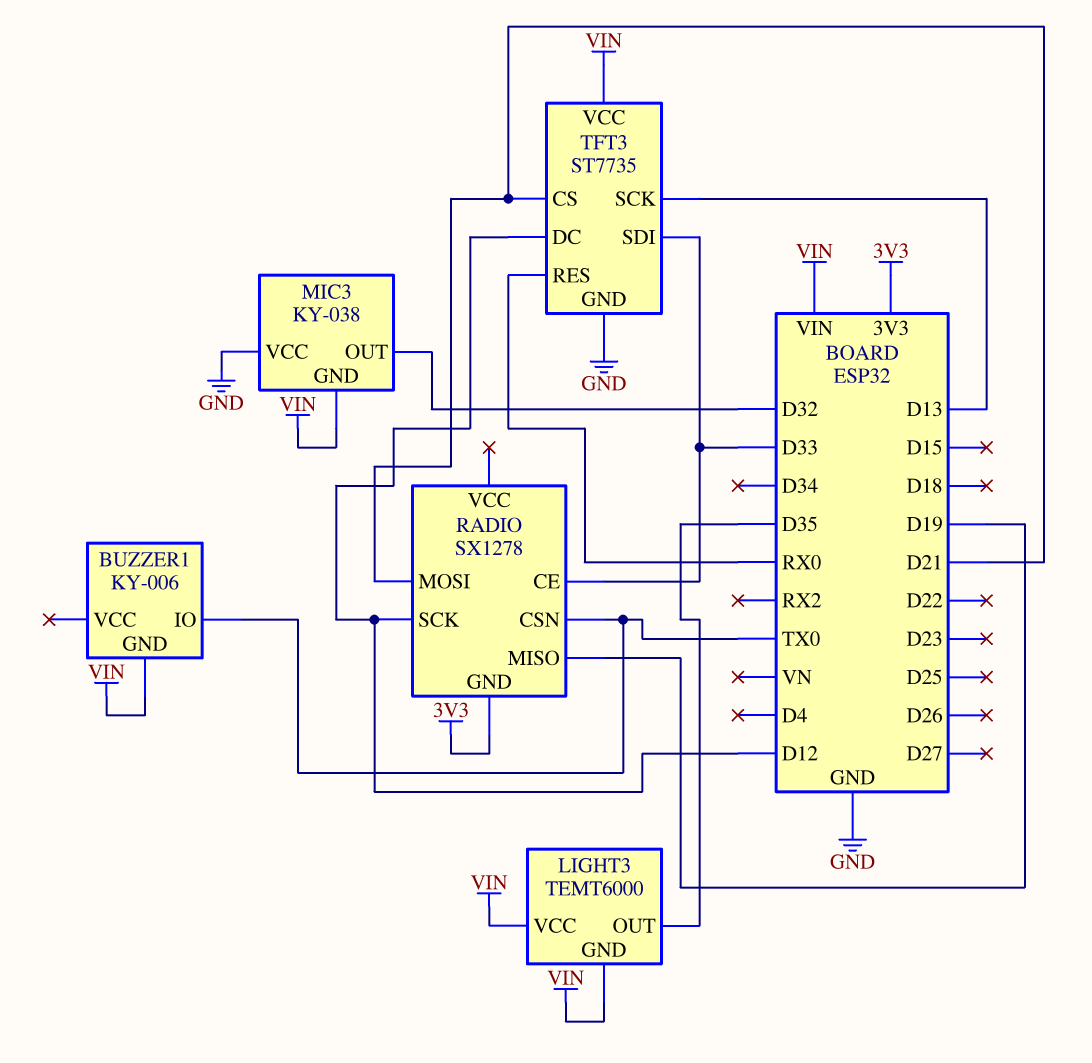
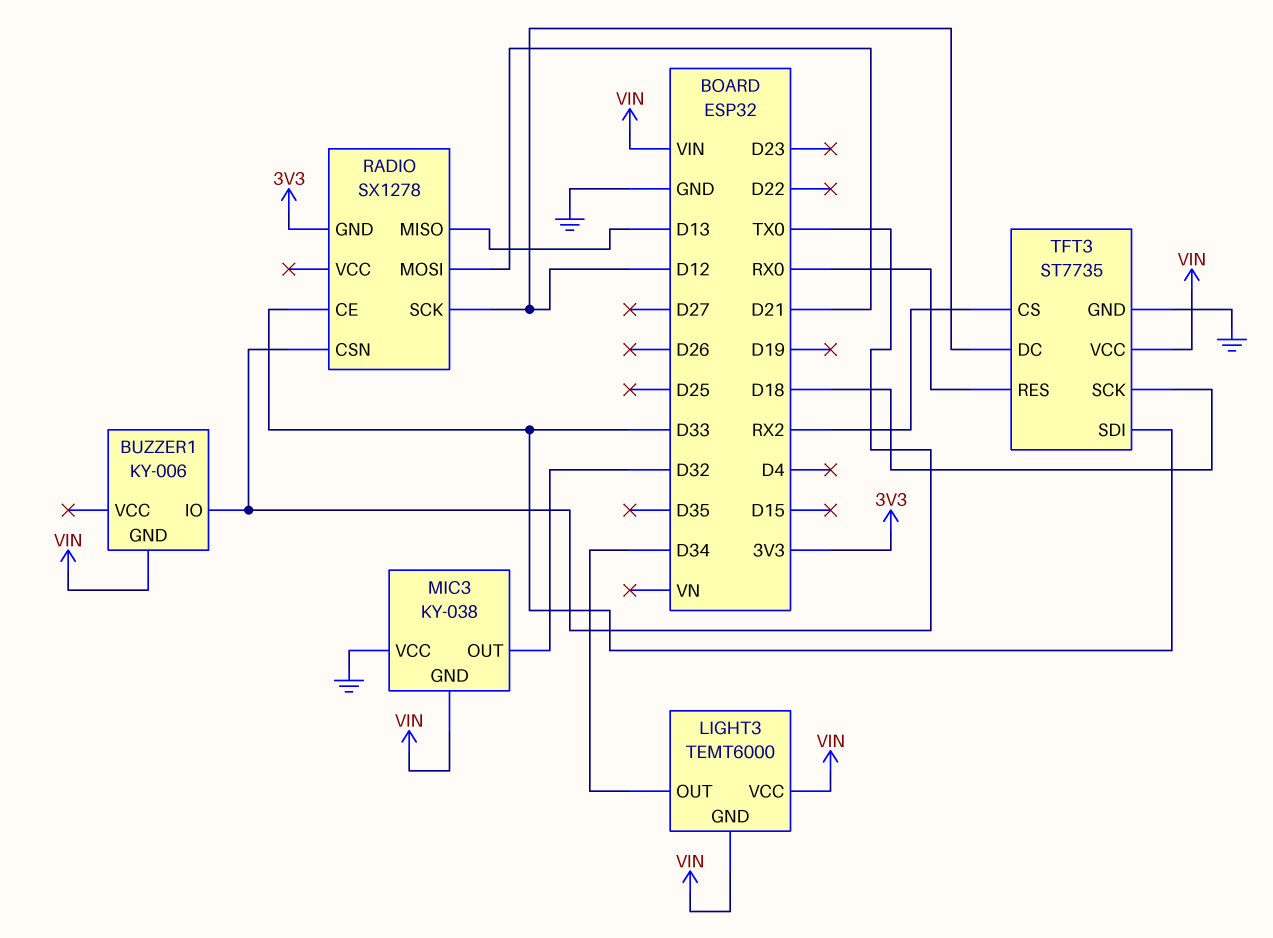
LIGHT3 pin OUT: D35 -> D34
RADIO pin MISO: D19 -> D13
TFT3 pin CS: D21 -> RX2
TFT3 pin SCK: D13 -> D18

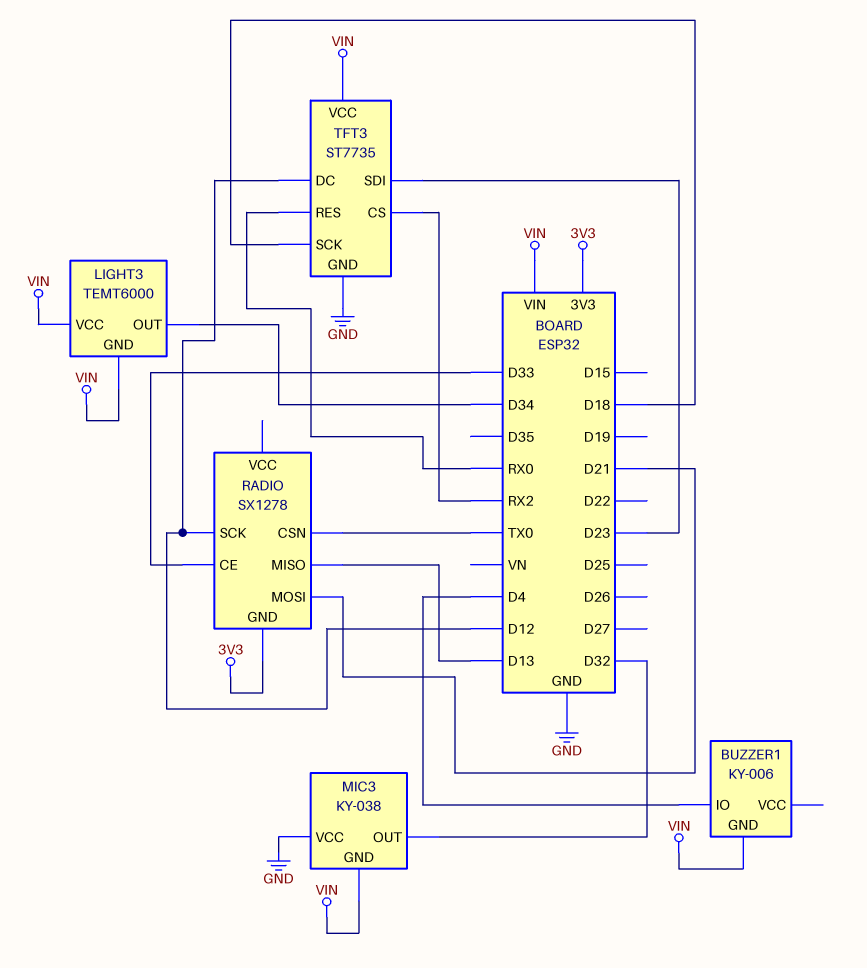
BUZZER1 pin IO: TX0 -> D4
TFT3 pin SDI: D33 -> D23

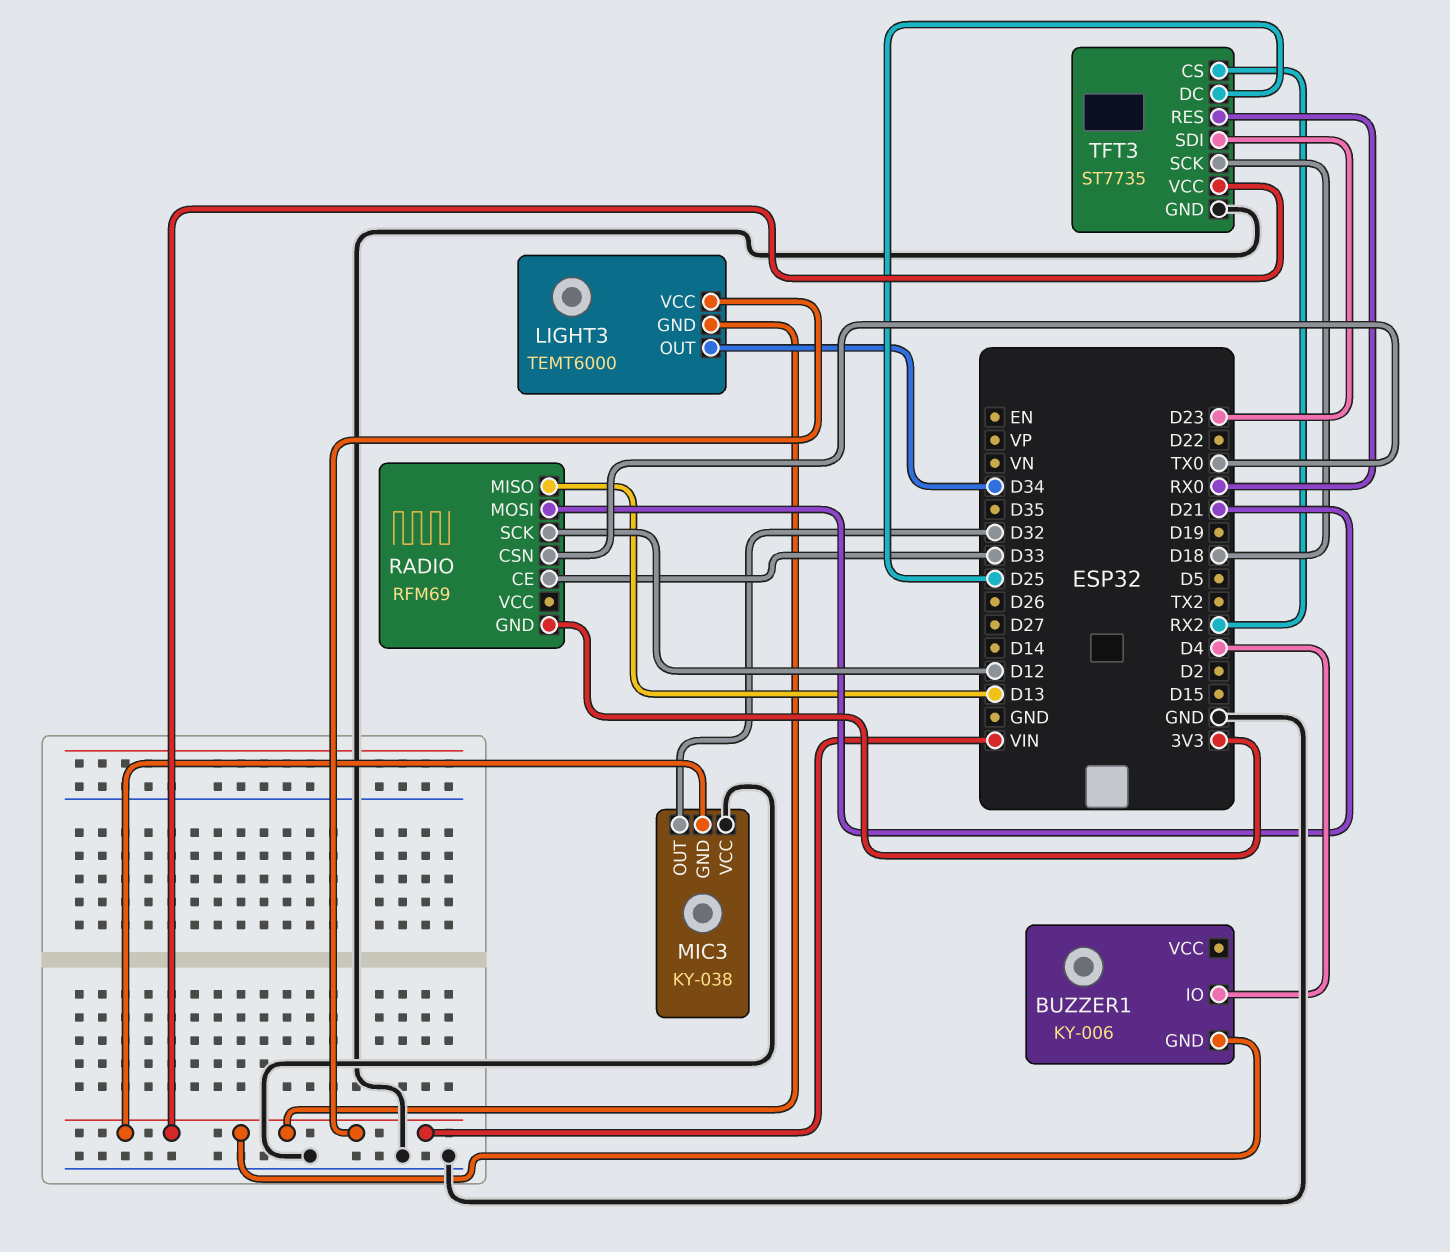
RADIO: SX1278 -> RFM69
TFT3 pin DC: D12 -> D25

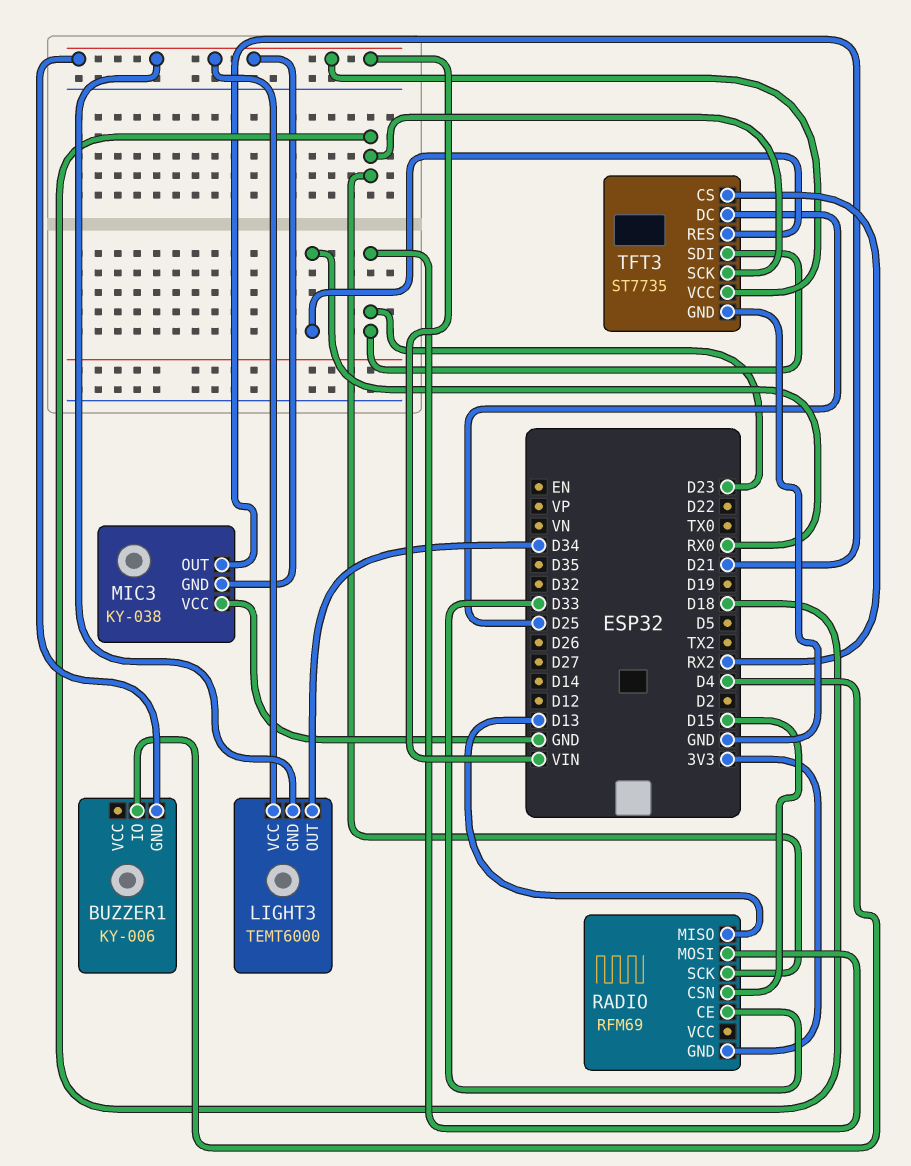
MIC3 pin OUT: D32 -> D21
RADIO pin CSN: TX0 -> D15
RADIO pin MOSI: D21 -> D23
RADIO pin SCK: D12 -> D18

